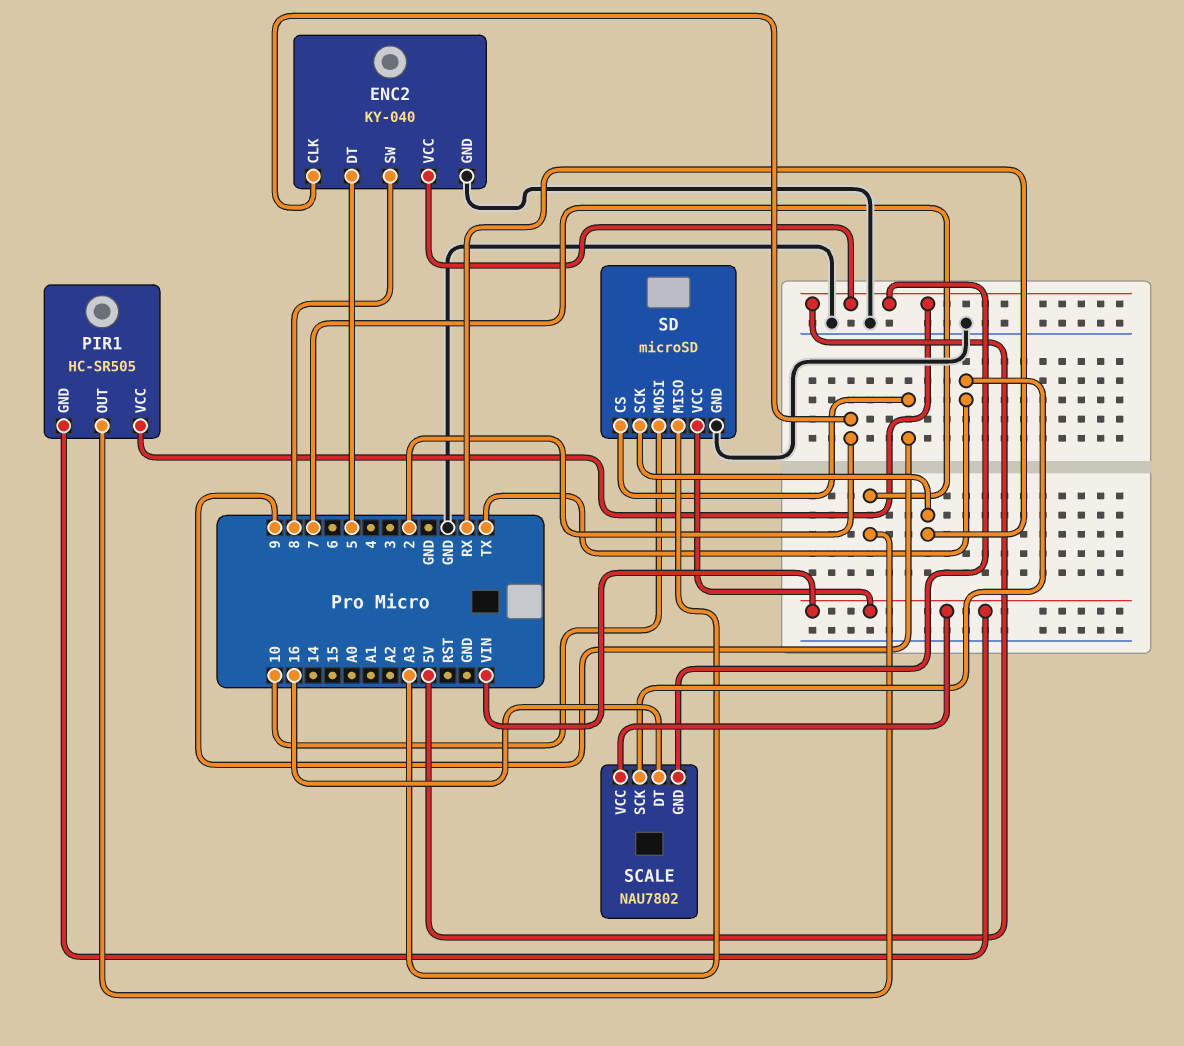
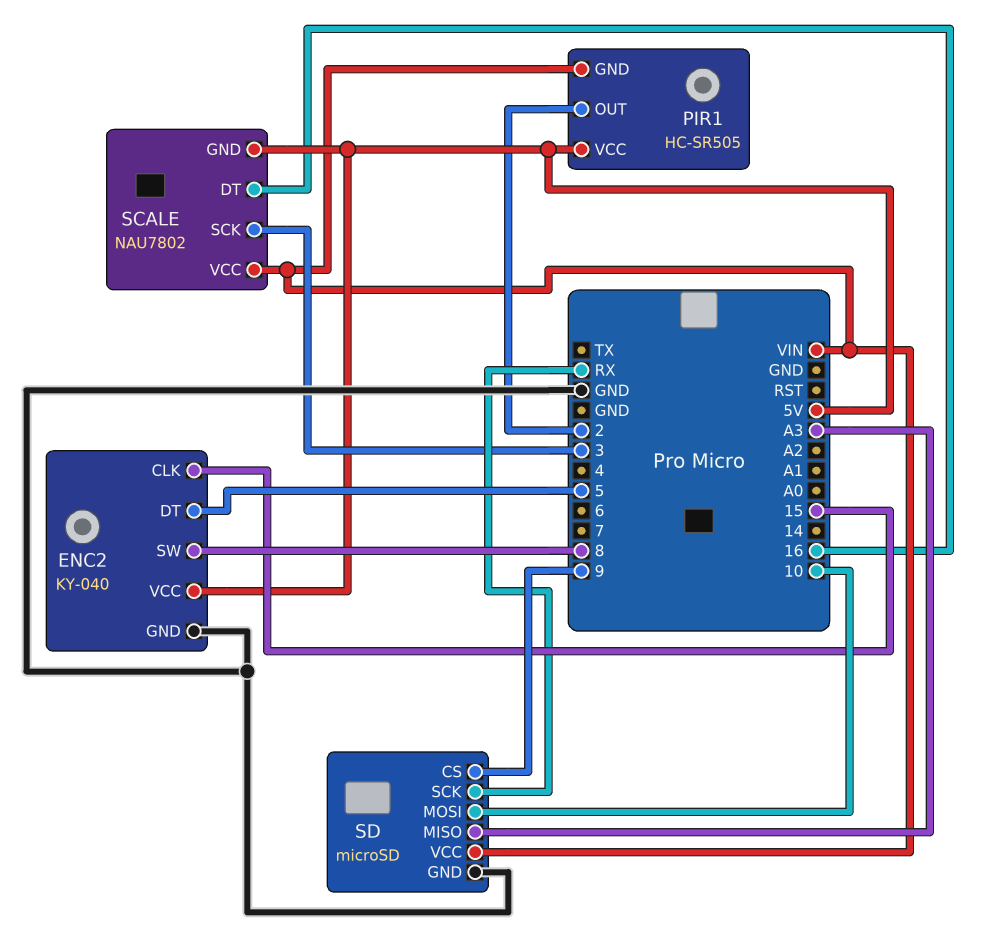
ENC2 pin CLK: 2 -> 15
PIR1 pin OUT: 7 -> 2
SCALE pin SCK: TX -> 3

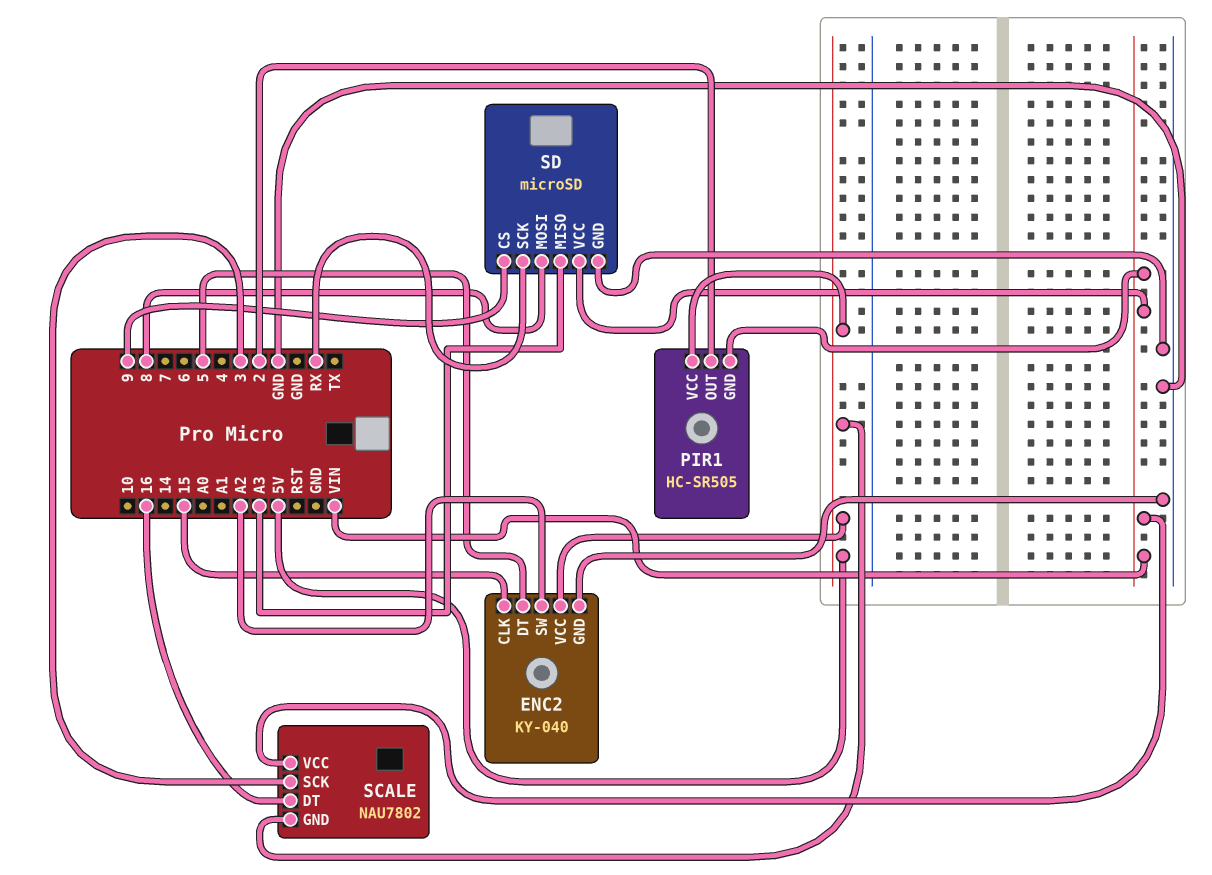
ENC2 pin SW: 8 -> A2
SD pin MOSI: 10 -> 8

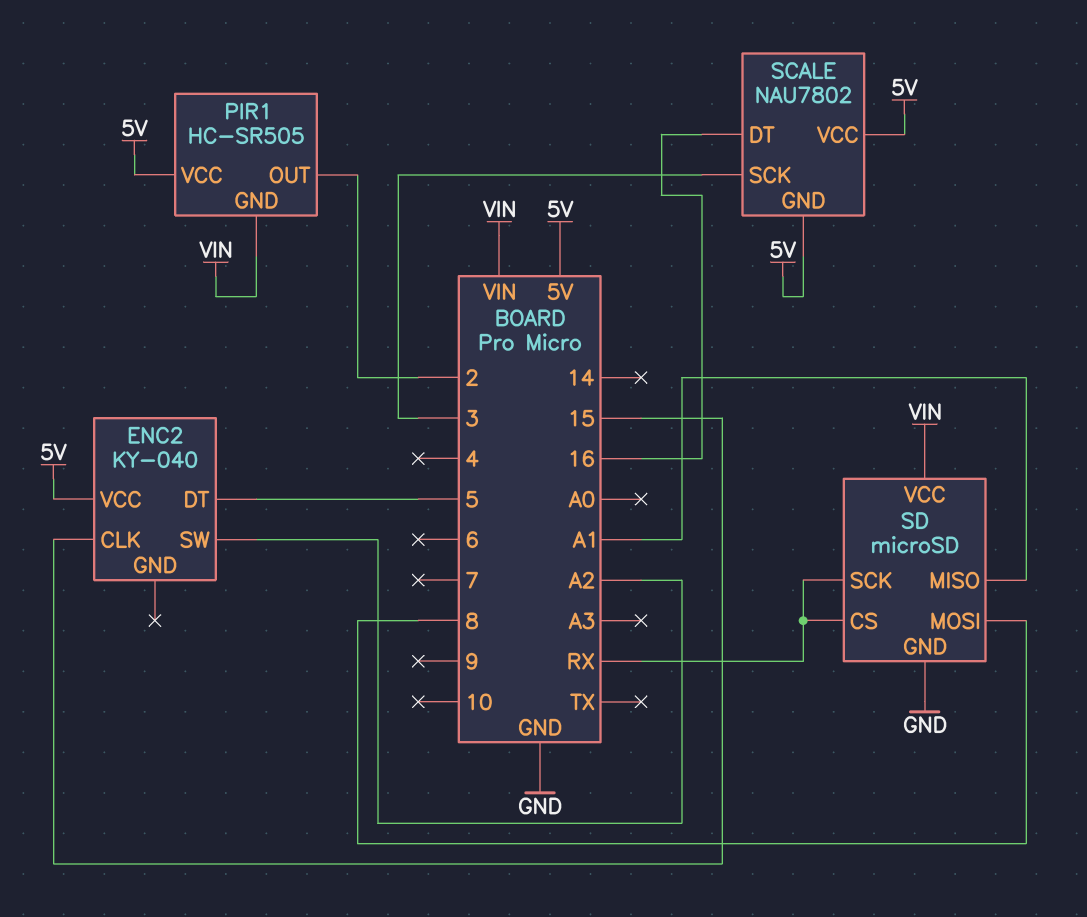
ENC2 pin GND: GND -> none
SCALE pin VCC: VIN -> 5V
SD pin CS: 9 -> RX
SD pin MISO: A3 -> A1

